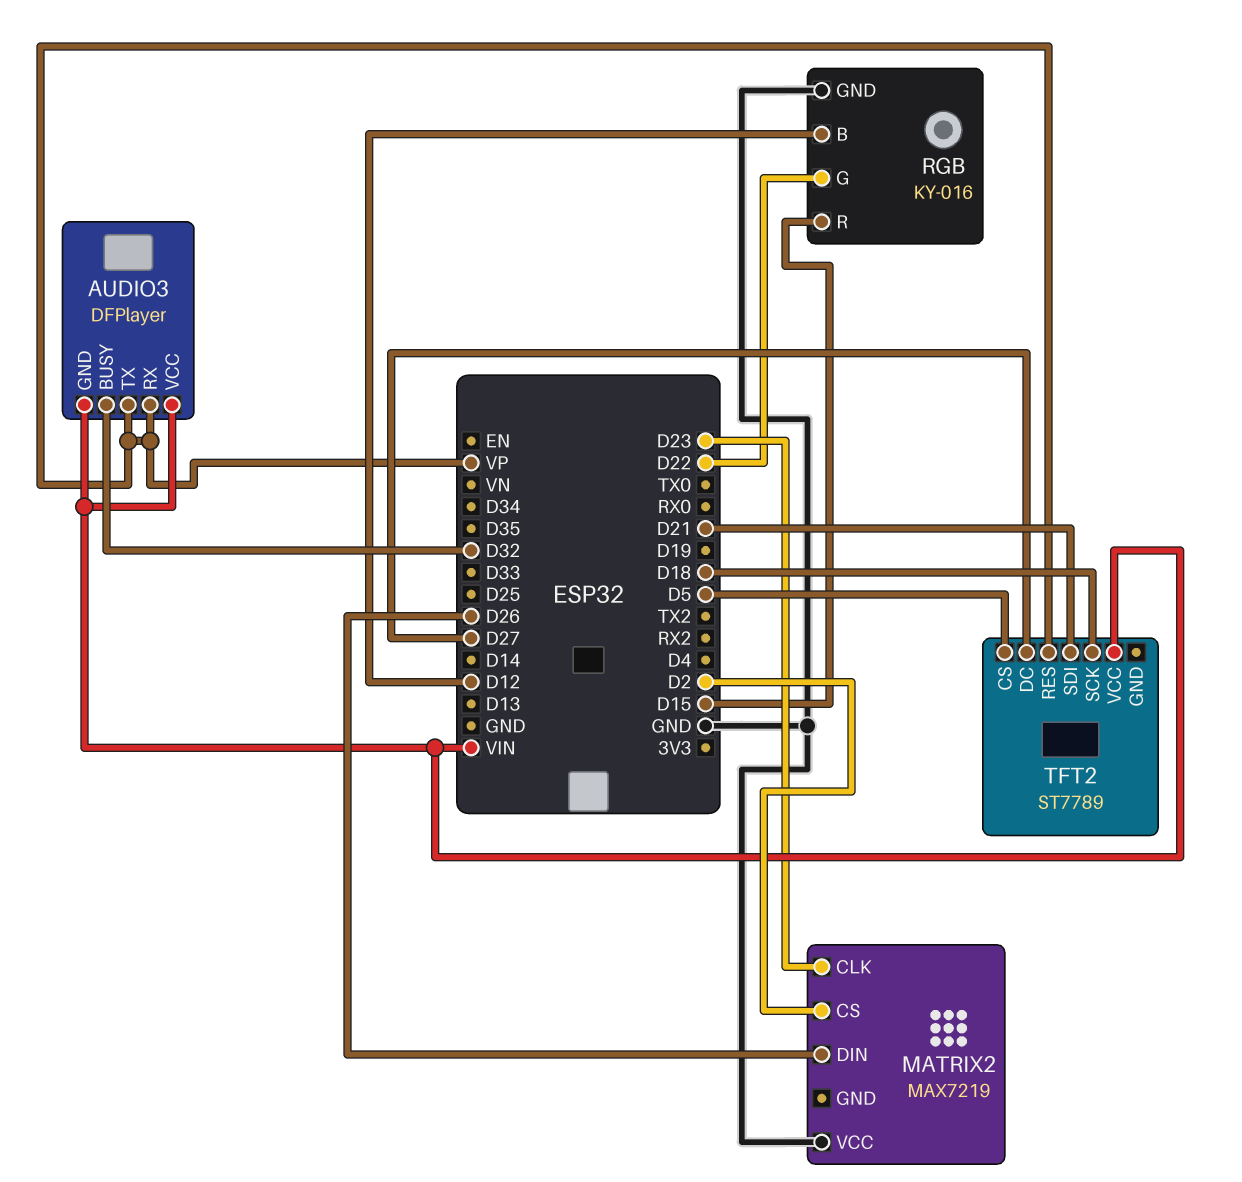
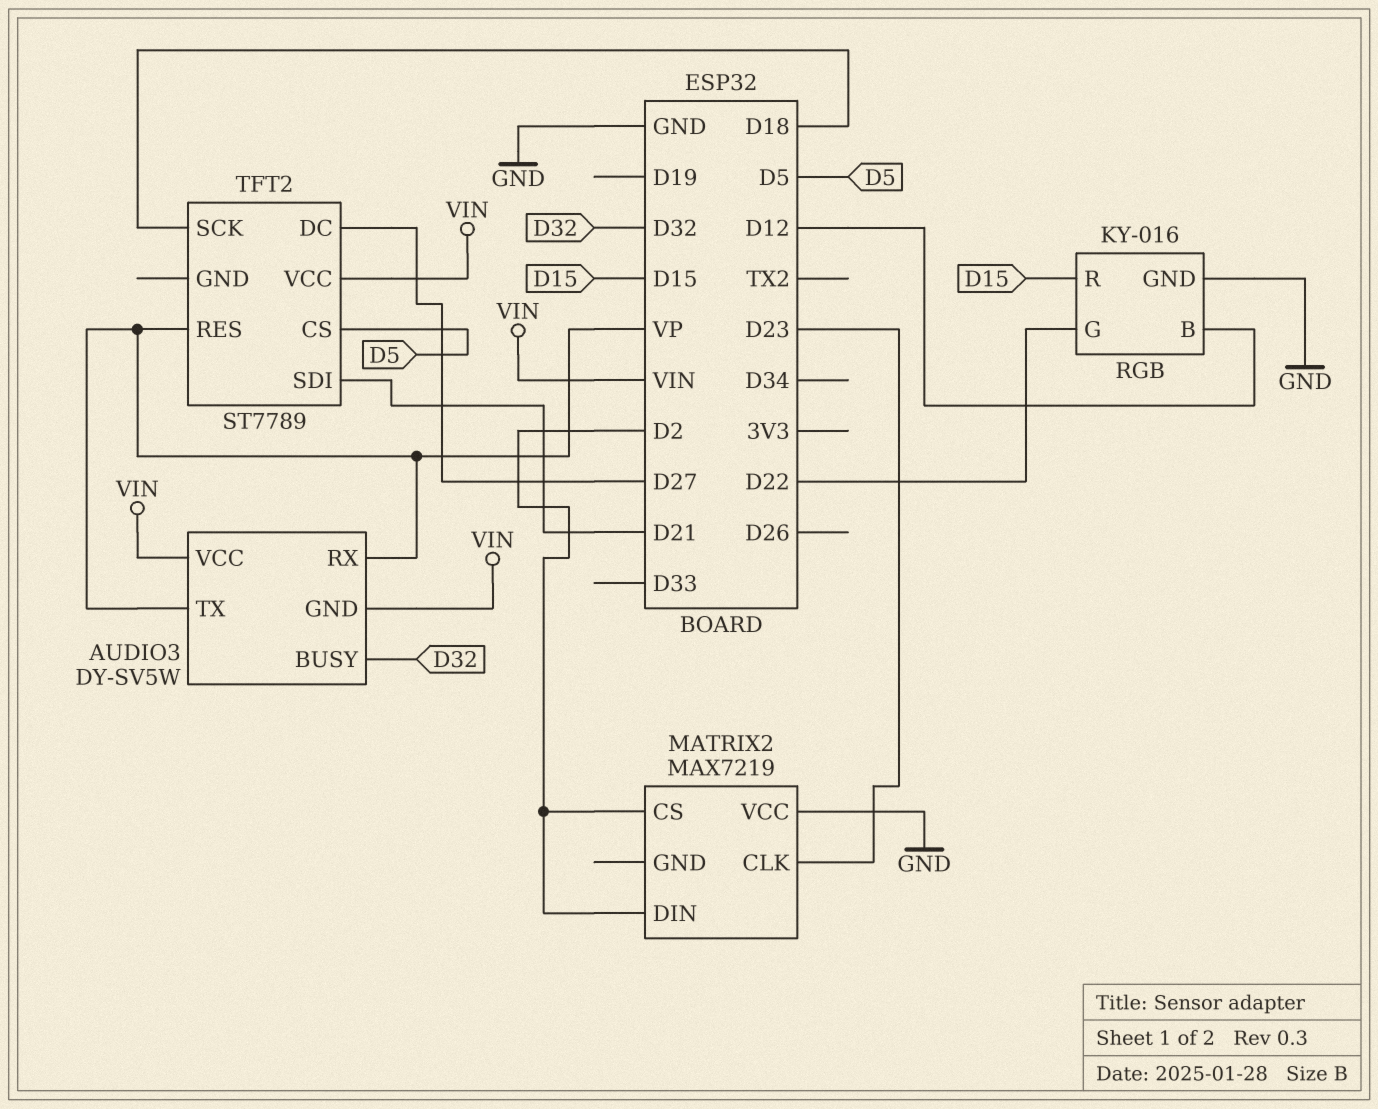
AUDIO3: DFPlayer -> DY-SV5W
MATRIX2 pin DIN: D26 -> D2

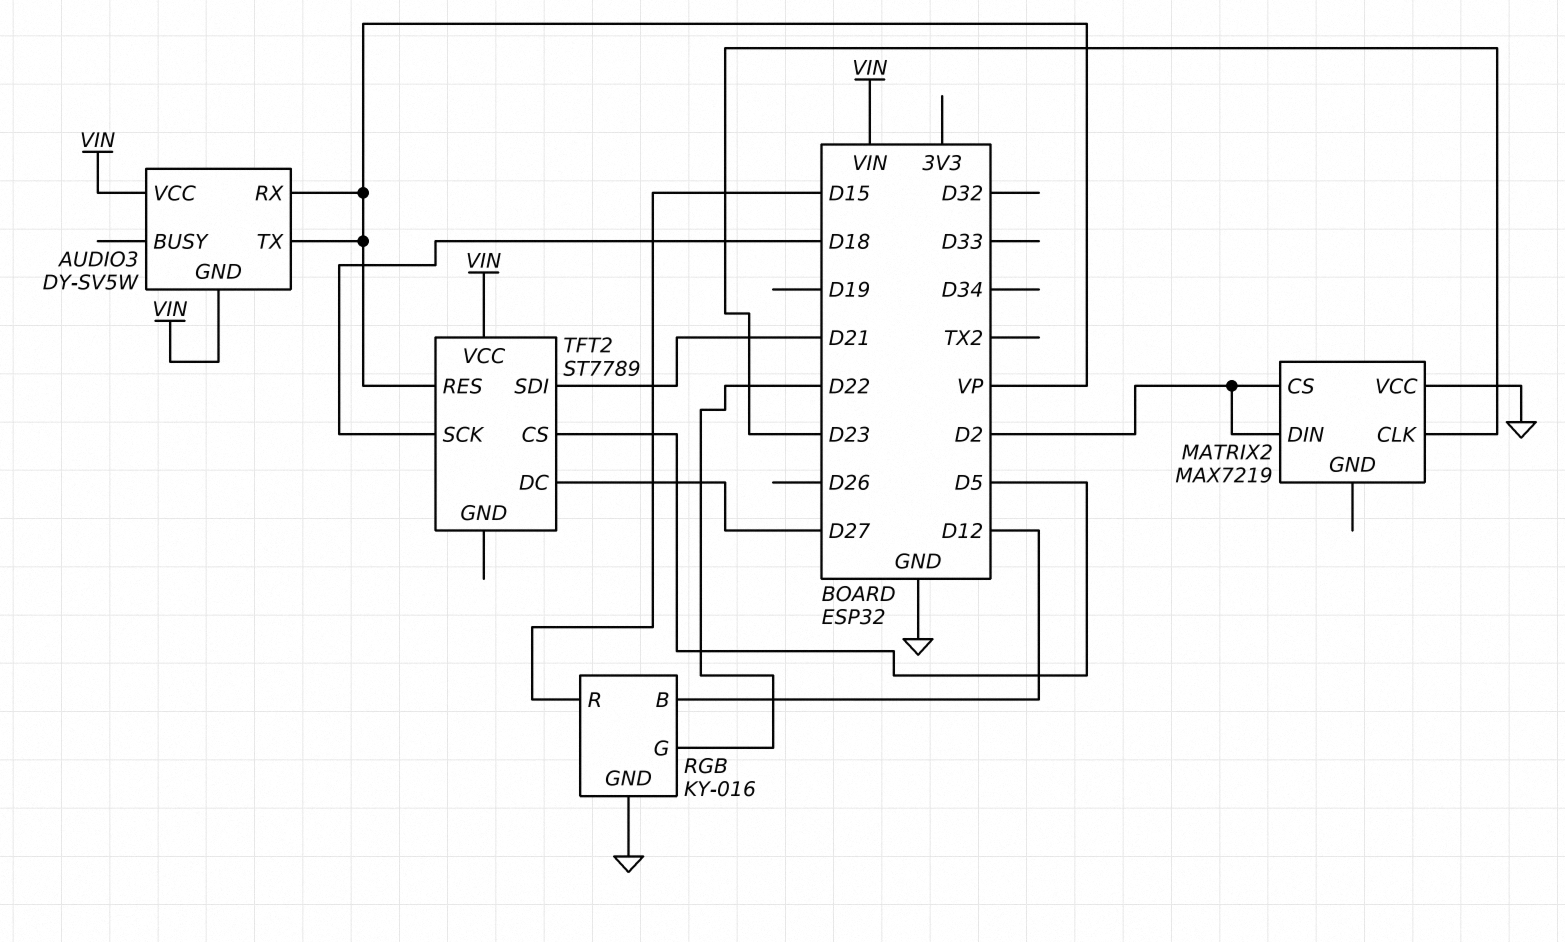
AUDIO3 pin BUSY: D32 -> none

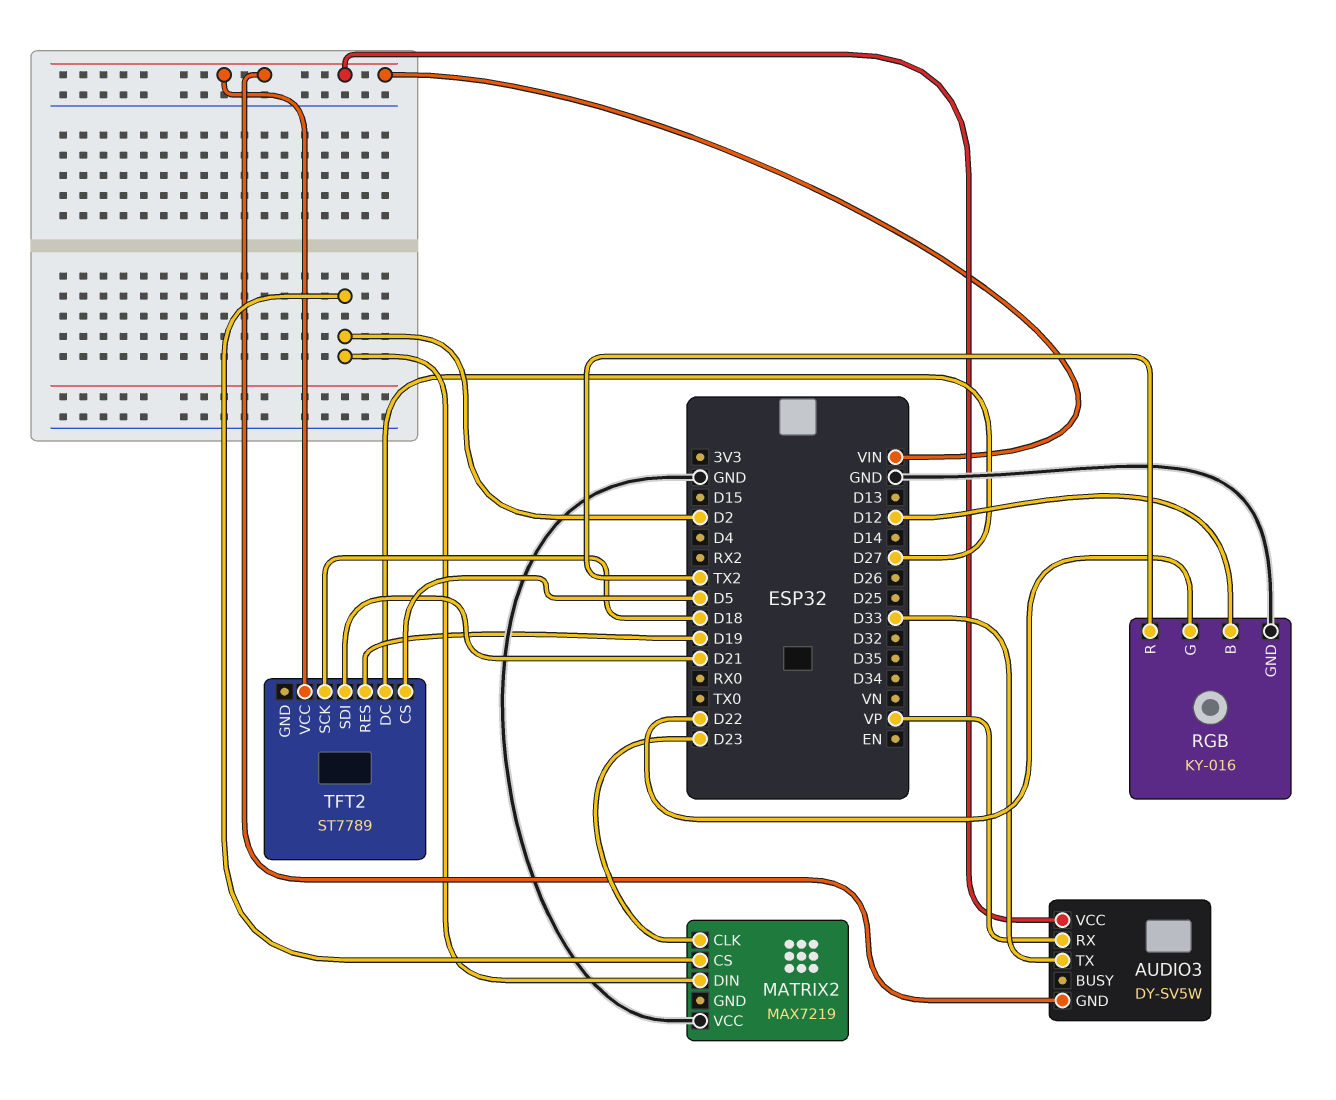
AUDIO3 pin TX: VP -> D33
RGB pin R: D15 -> TX2
TFT2 pin RES: VP -> D19

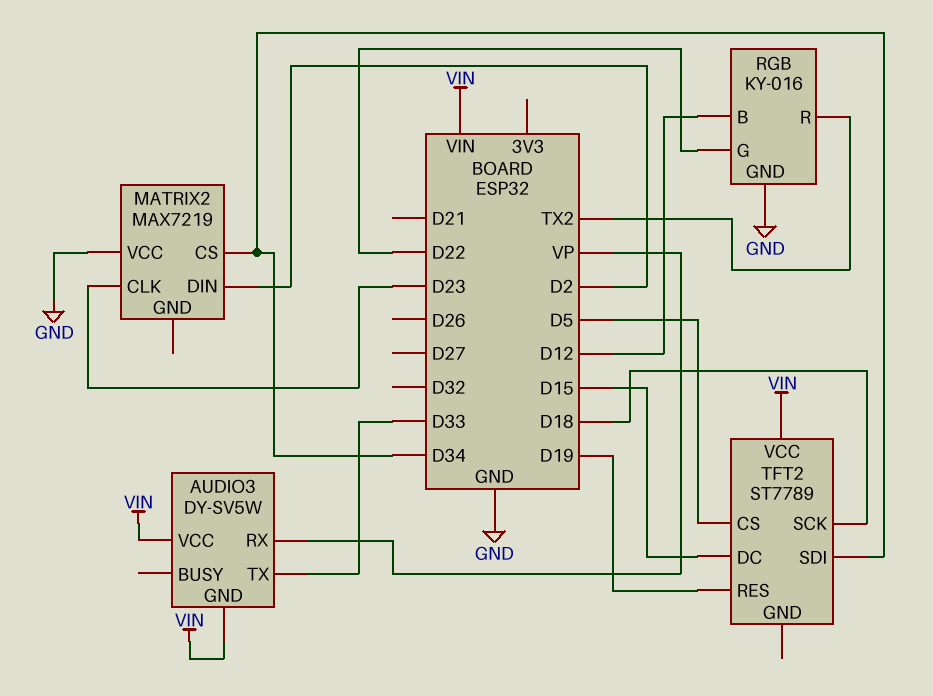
MATRIX2 pin CS: D2 -> D34
TFT2 pin DC: D27 -> D15
TFT2 pin SDI: D21 -> D34

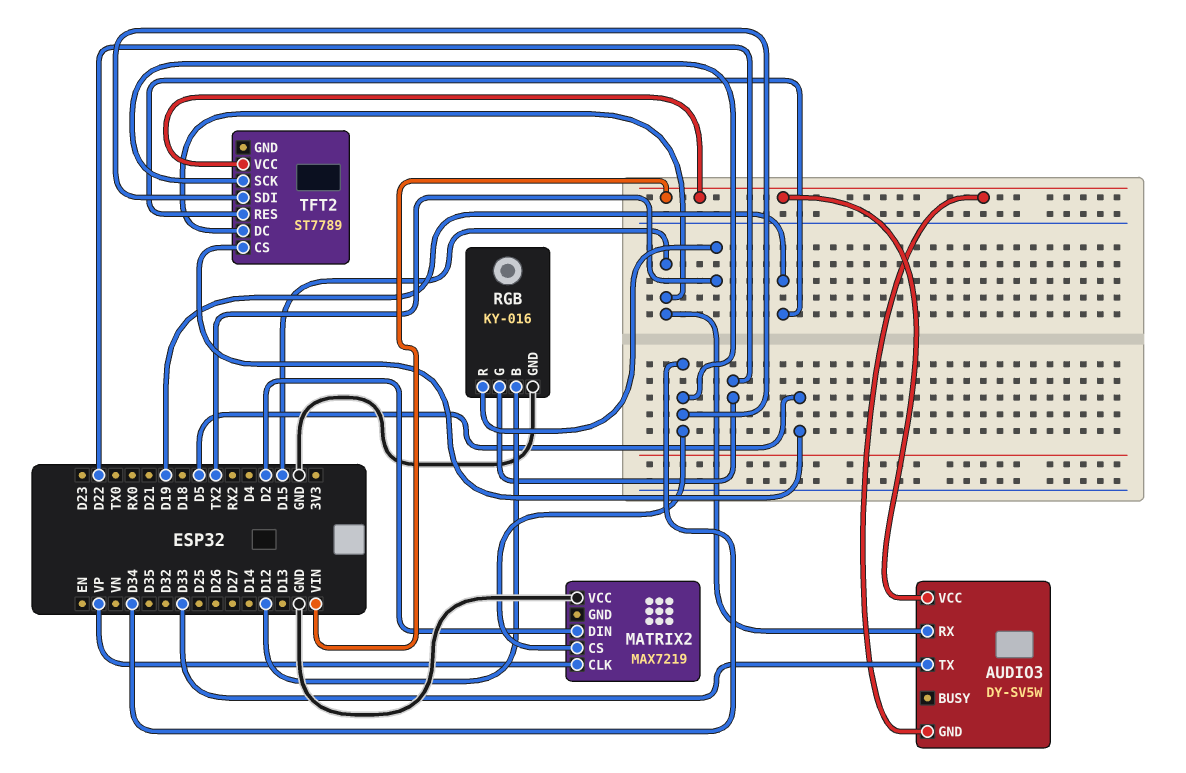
AUDIO3 pin RX: VP -> D15
MATRIX2 pin CLK: D23 -> VP
TFT2 pin SCK: D18 -> D34

